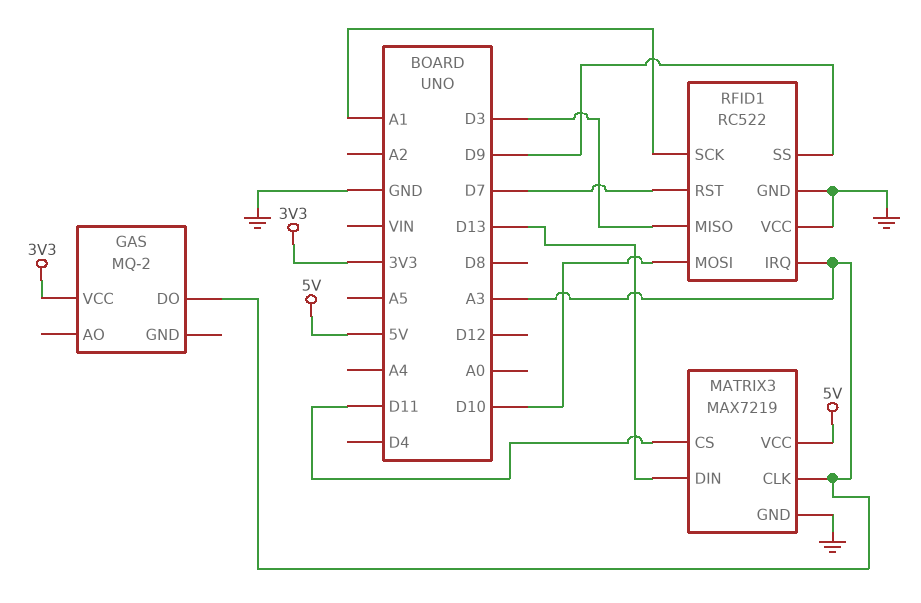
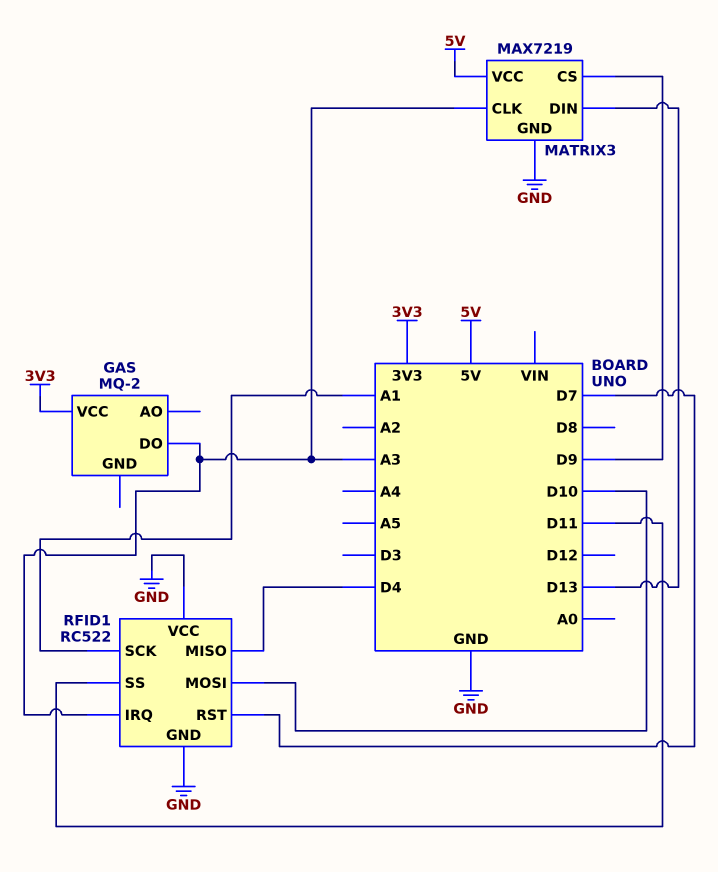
MATRIX3 pin CS: D11 -> D9
RFID1 pin MISO: D3 -> D4
RFID1 pin SS: D9 -> D11

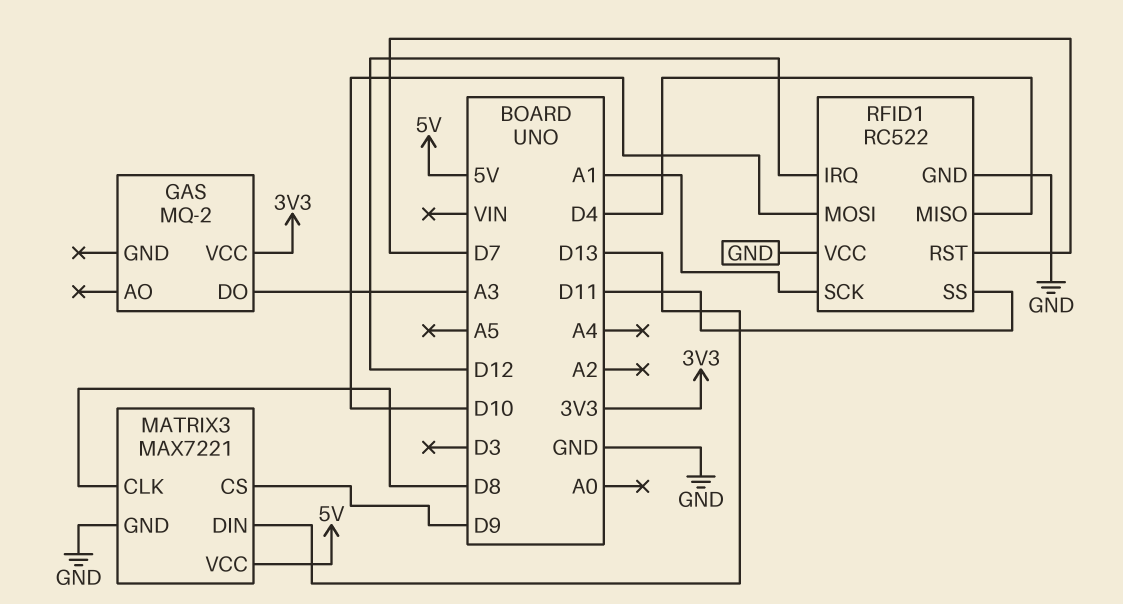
MATRIX3: MAX7219 -> MAX7221
MATRIX3 pin CLK: A3 -> D8
RFID1 pin IRQ: A3 -> D12

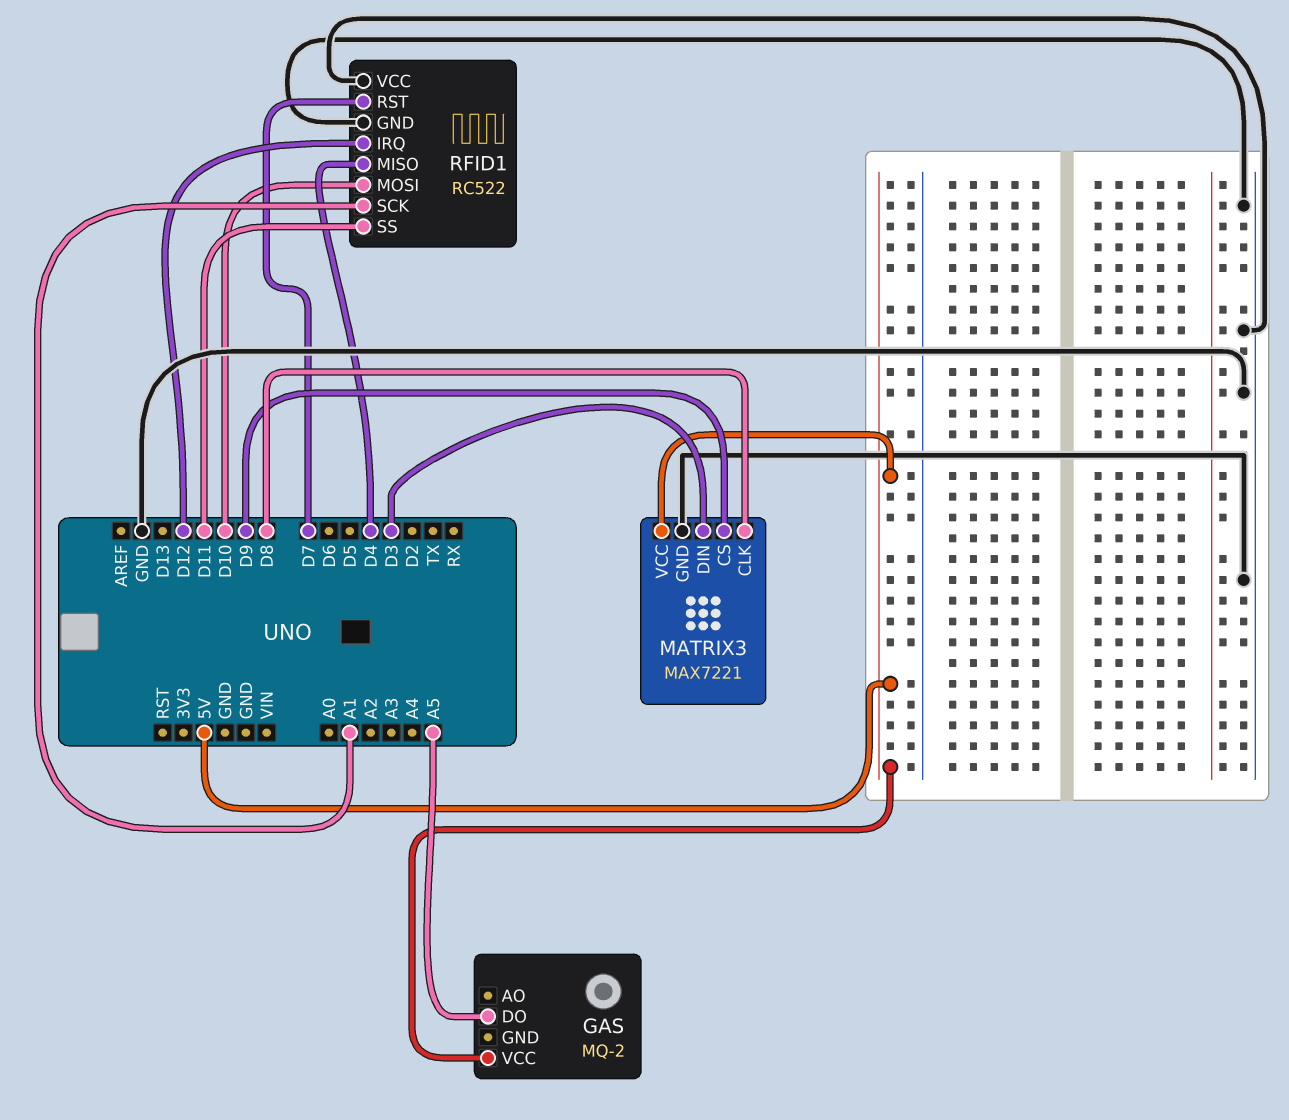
GAS pin DO: A3 -> A5
GAS pin VCC: 3V3 -> 5V
MATRIX3 pin DIN: D13 -> D3

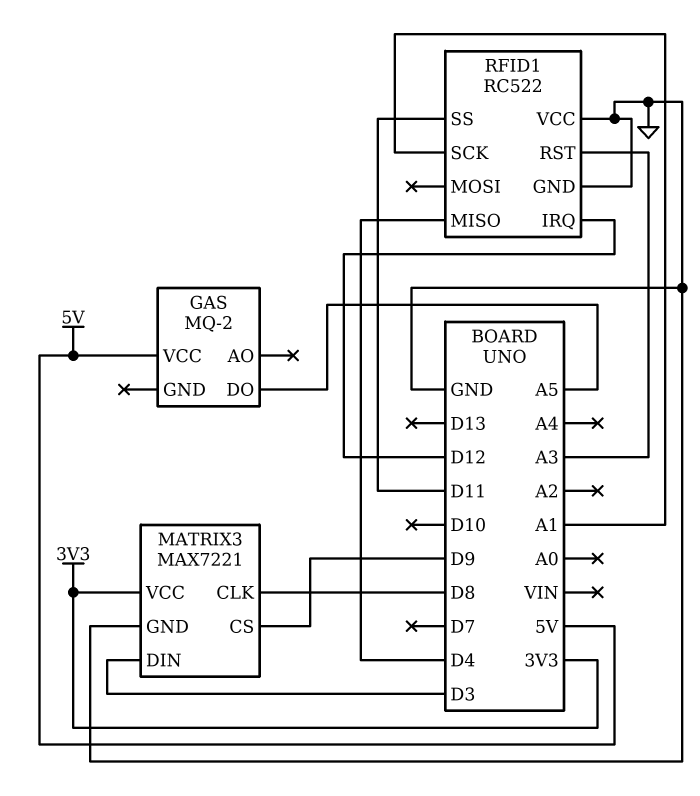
MATRIX3 pin VCC: 5V -> 3V3
RFID1 pin MOSI: D10 -> none
RFID1 pin RST: D7 -> A3

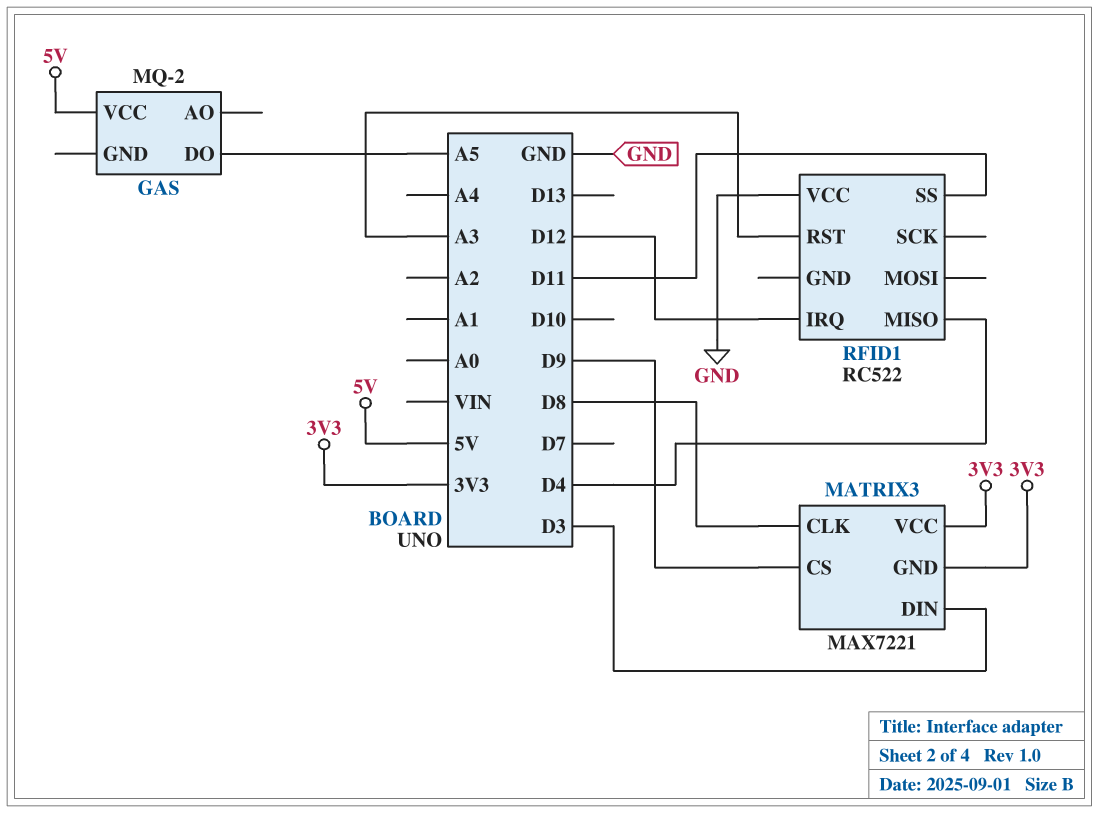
MATRIX3 pin GND: GND -> 3V3
RFID1 pin GND: GND -> none
RFID1 pin SCK: A1 -> none

